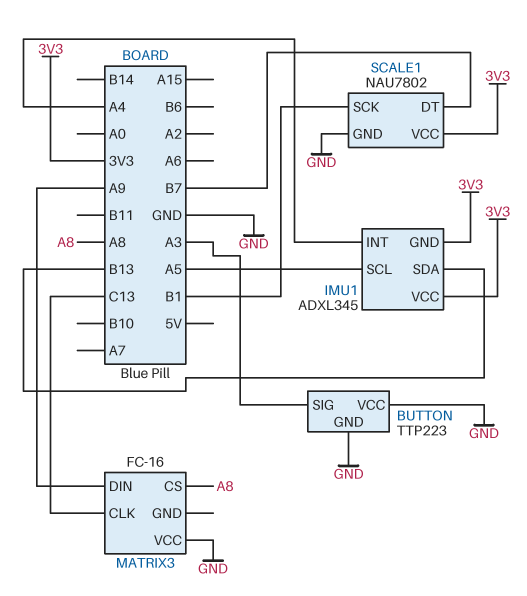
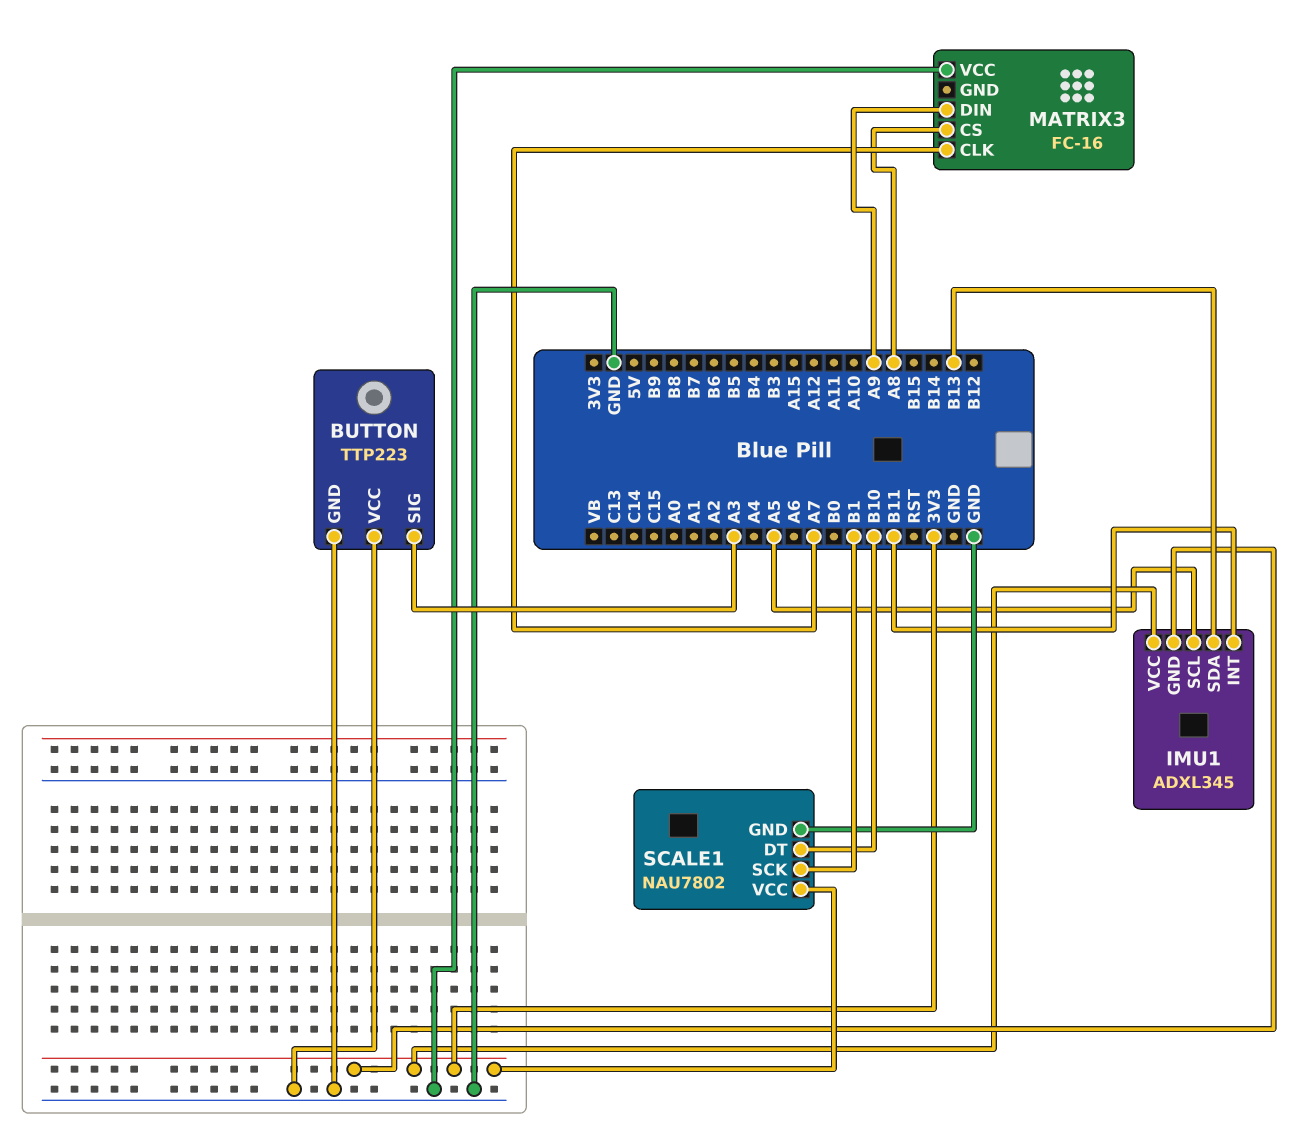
IMU1 pin INT: A4 -> B11
MATRIX3 pin CLK: C13 -> A7
SCALE1 pin DT: B7 -> B10

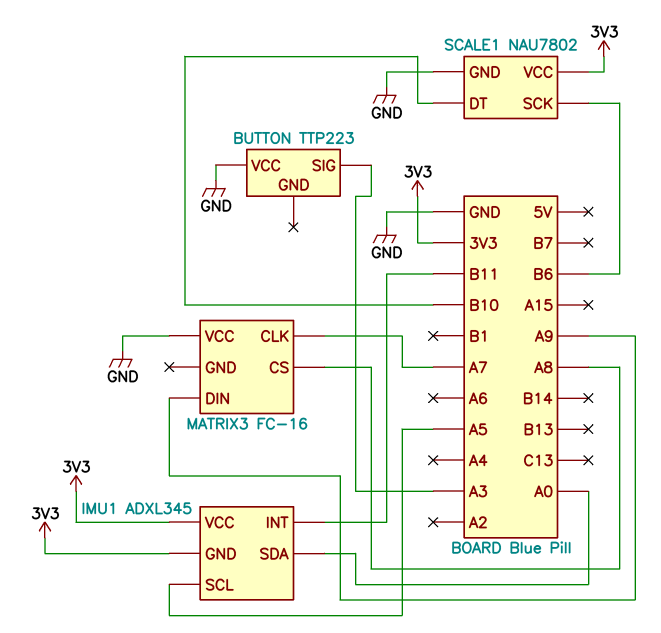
BUTTON pin GND: GND -> none
IMU1 pin SDA: B13 -> A0
SCALE1 pin SCK: B1 -> B6

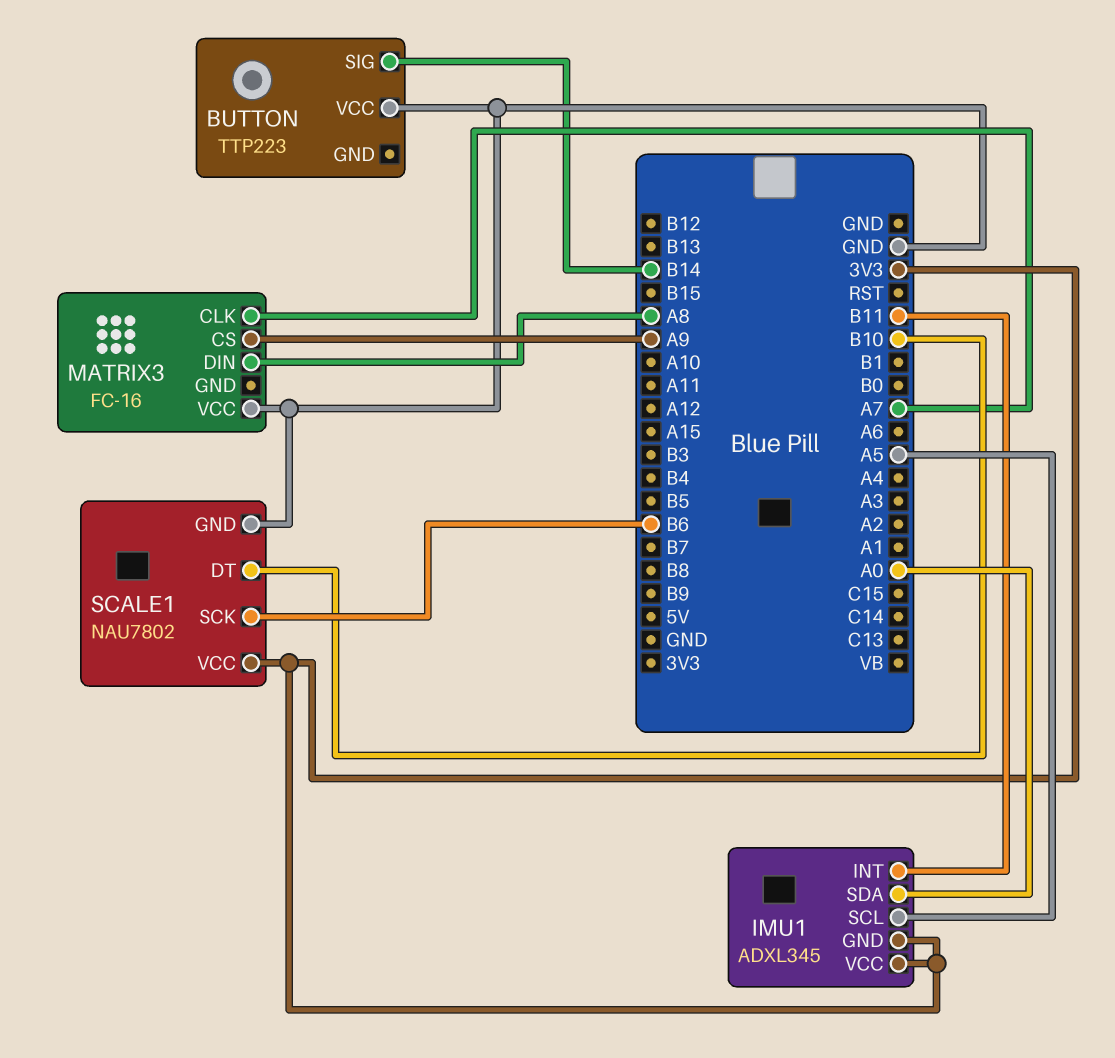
BUTTON pin SIG: A3 -> B14
MATRIX3 pin CS: A8 -> A9
MATRIX3 pin DIN: A9 -> A8

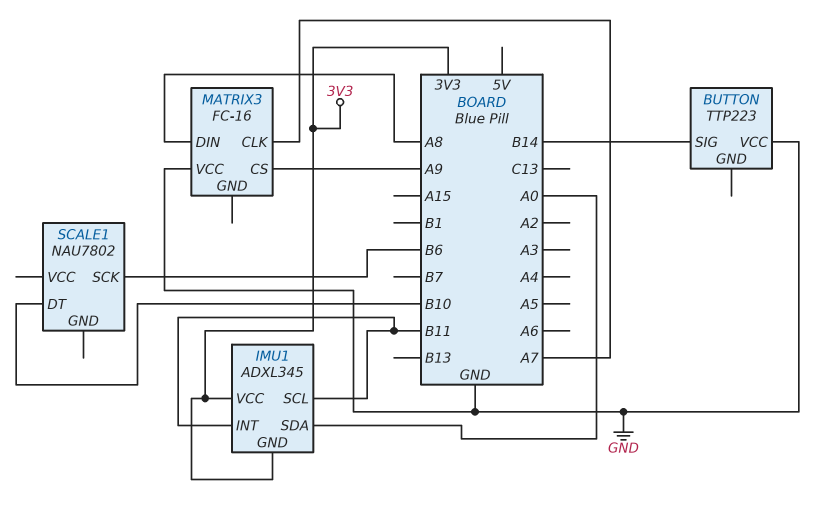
IMU1 pin SCL: A5 -> B11
SCALE1 pin GND: GND -> none
SCALE1 pin VCC: 3V3 -> none

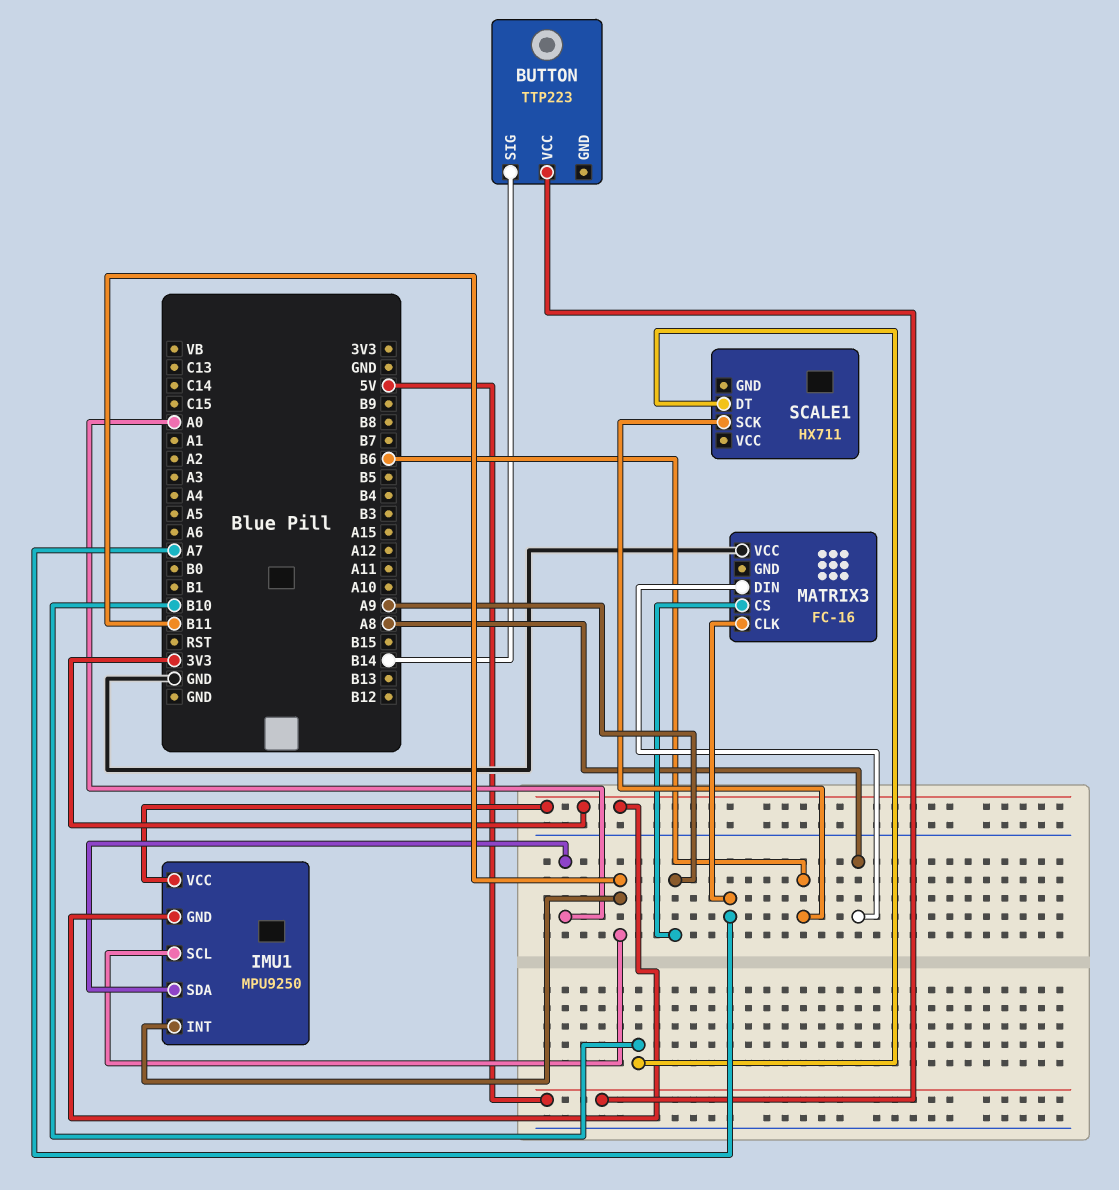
BUTTON pin VCC: GND -> 5V
IMU1: ADXL345 -> MPU9250
SCALE1: NAU7802 -> HX711

